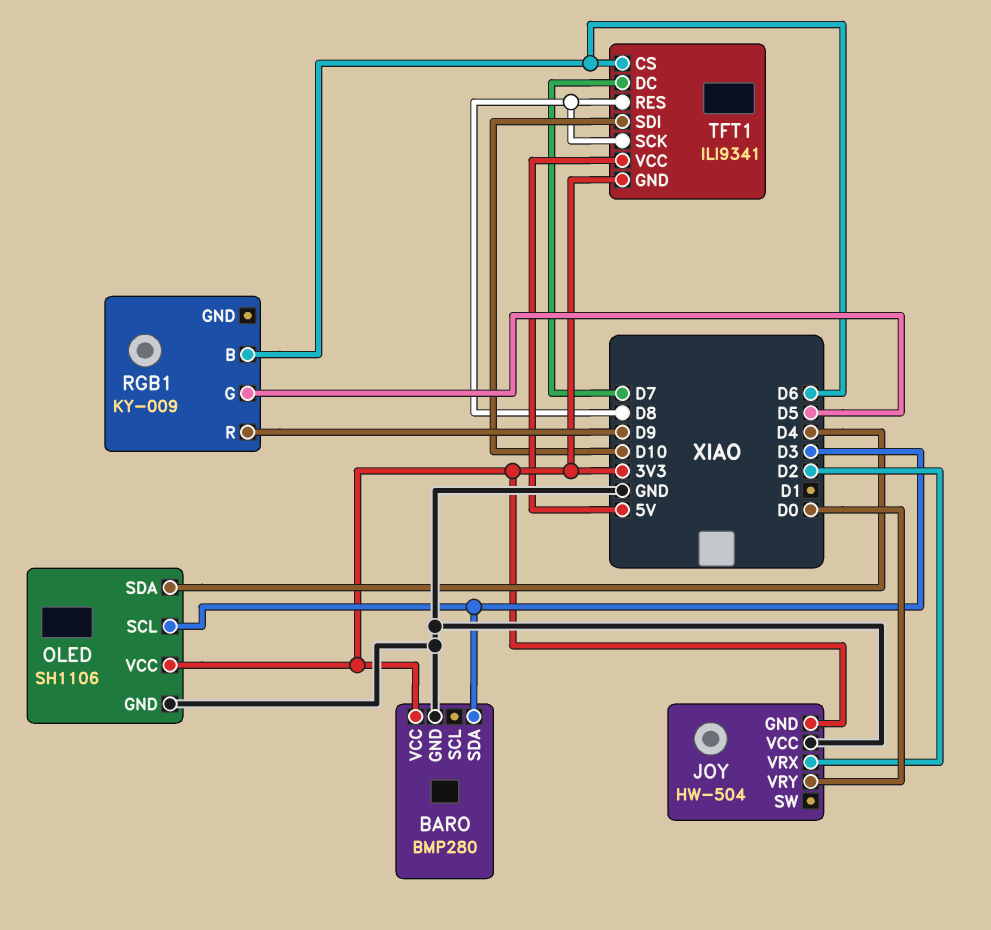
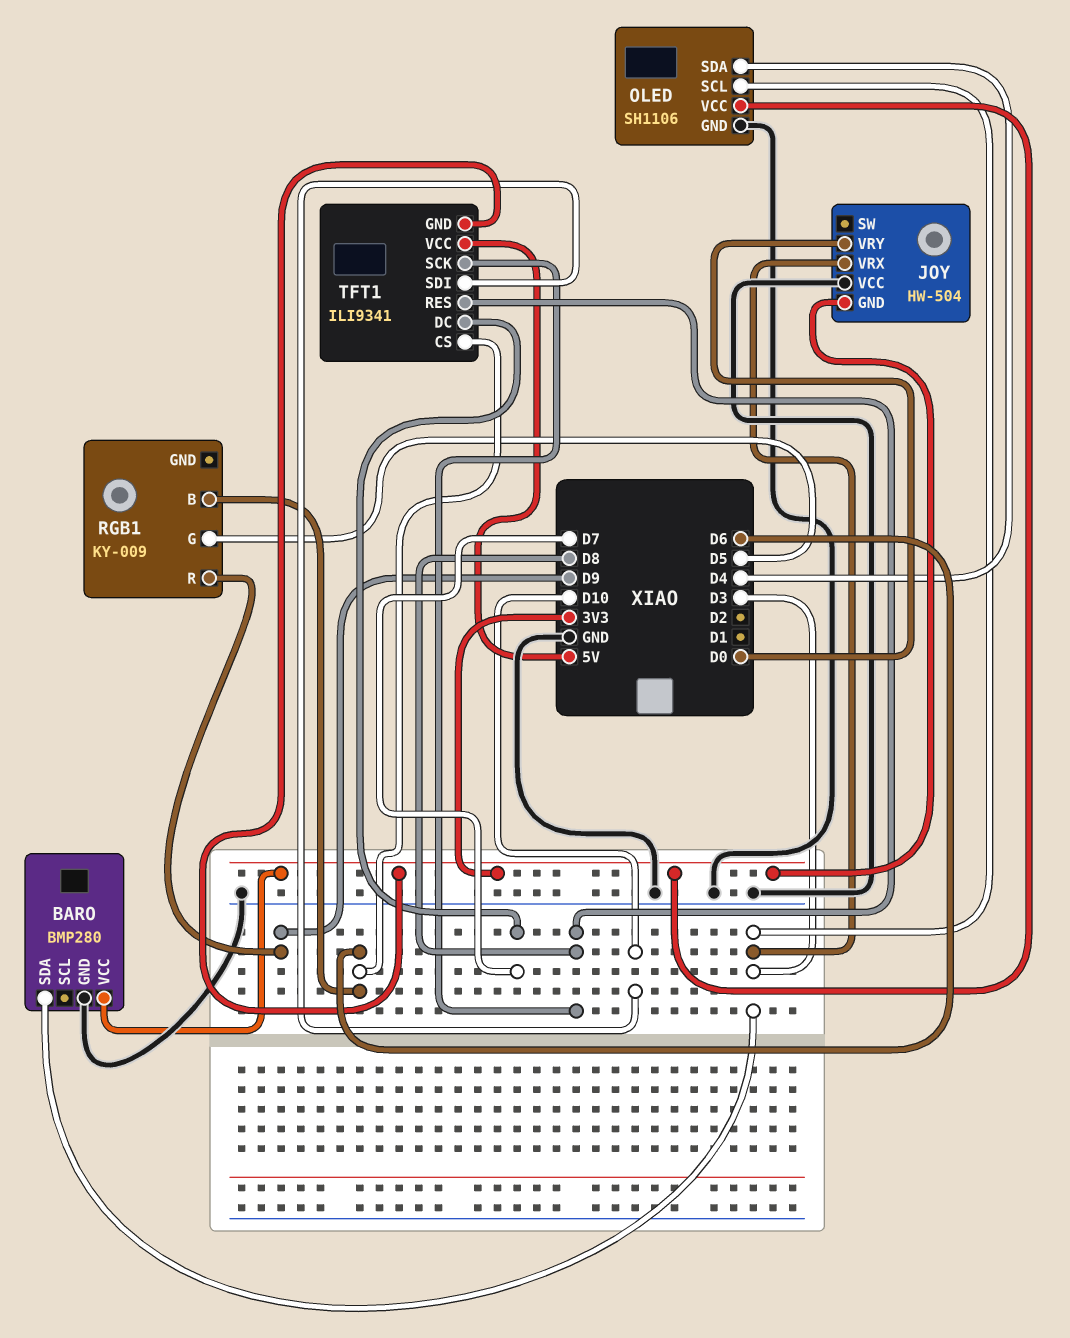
JOY pin VRX: D2 -> D3

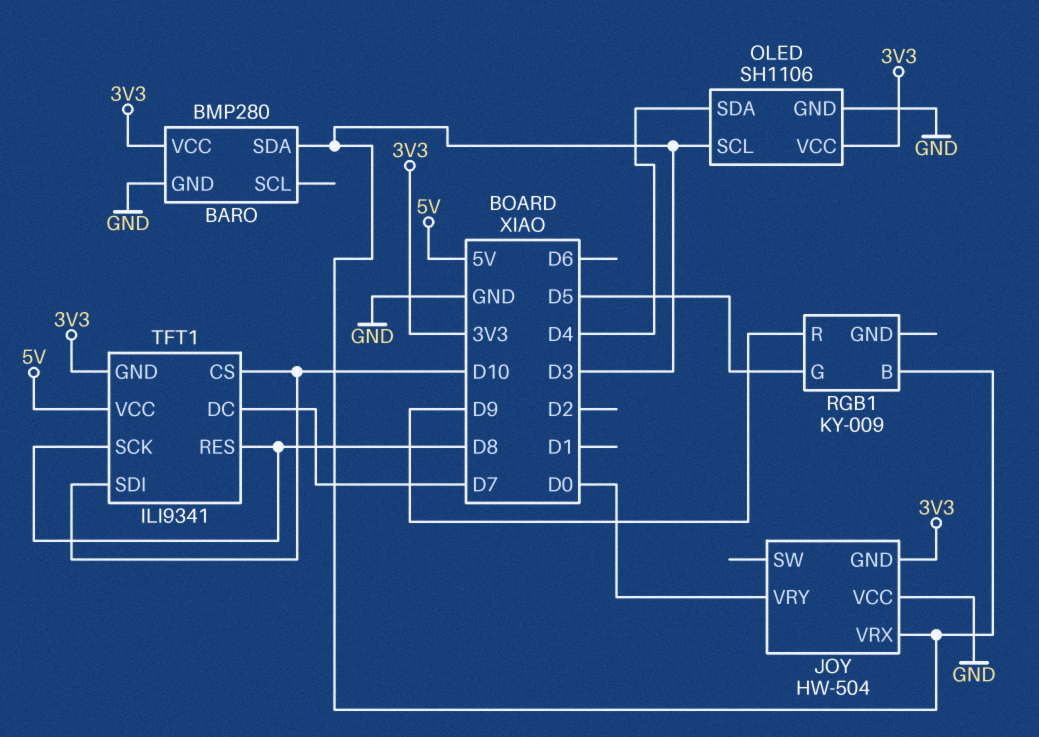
RGB1 pin B: D6 -> D3
TFT1 pin CS: D6 -> D10

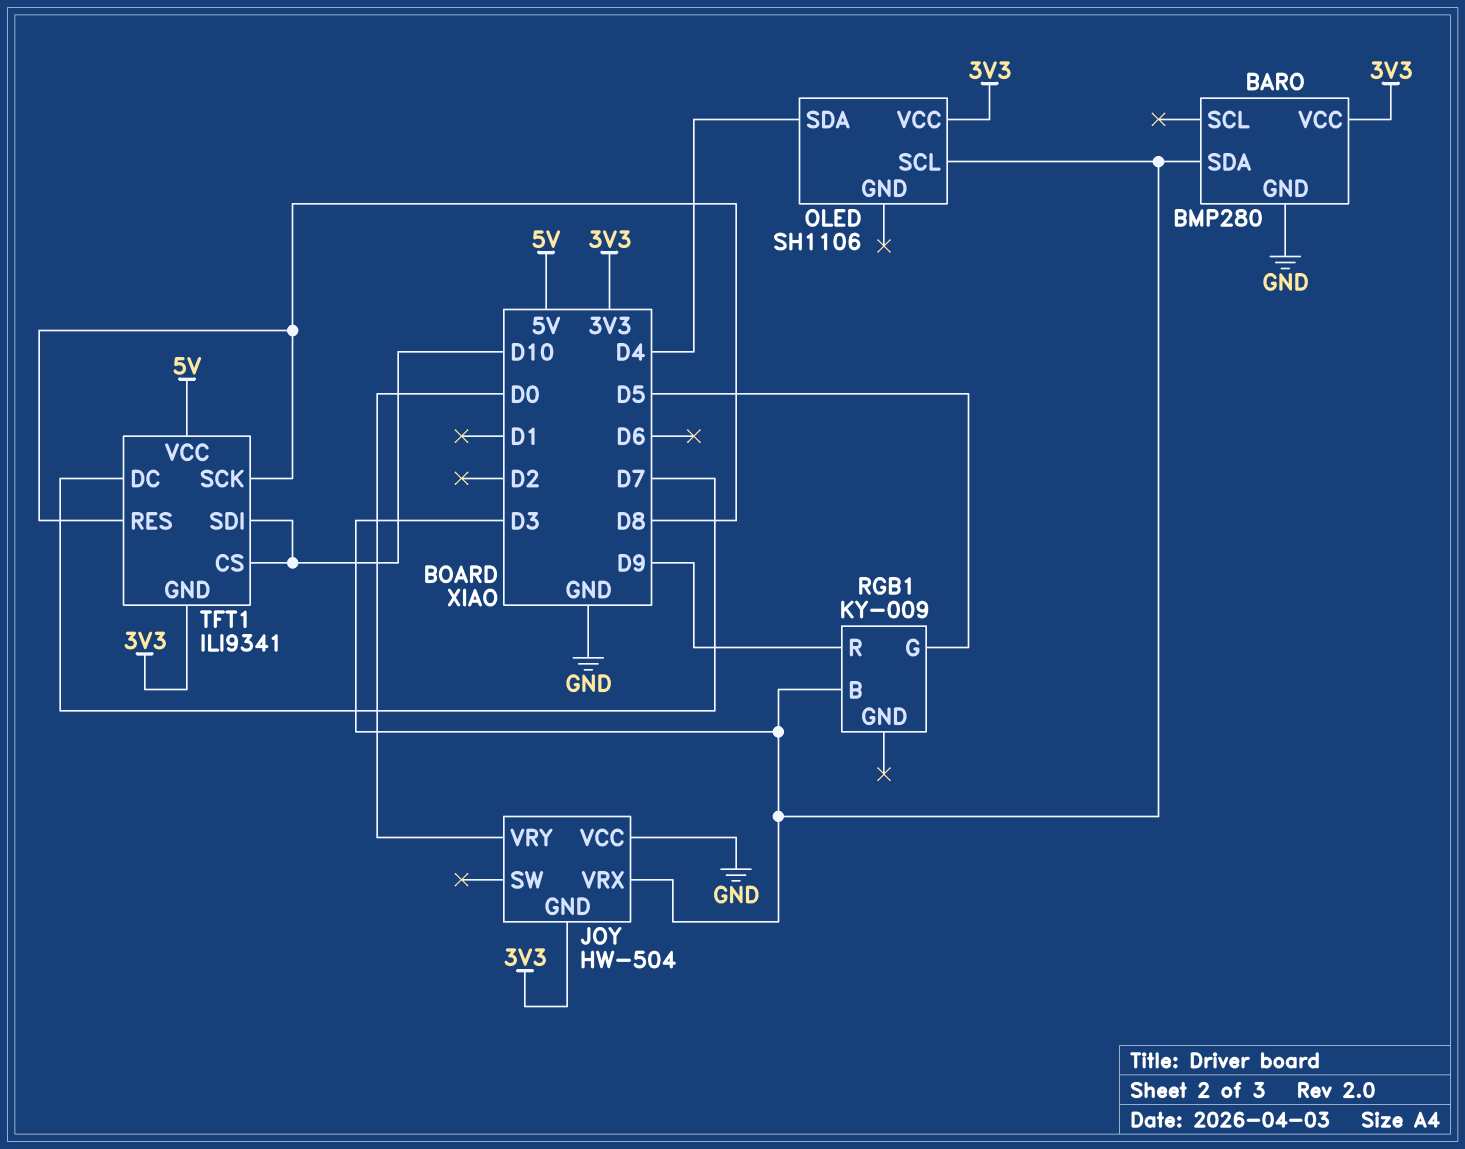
OLED pin GND: GND -> none

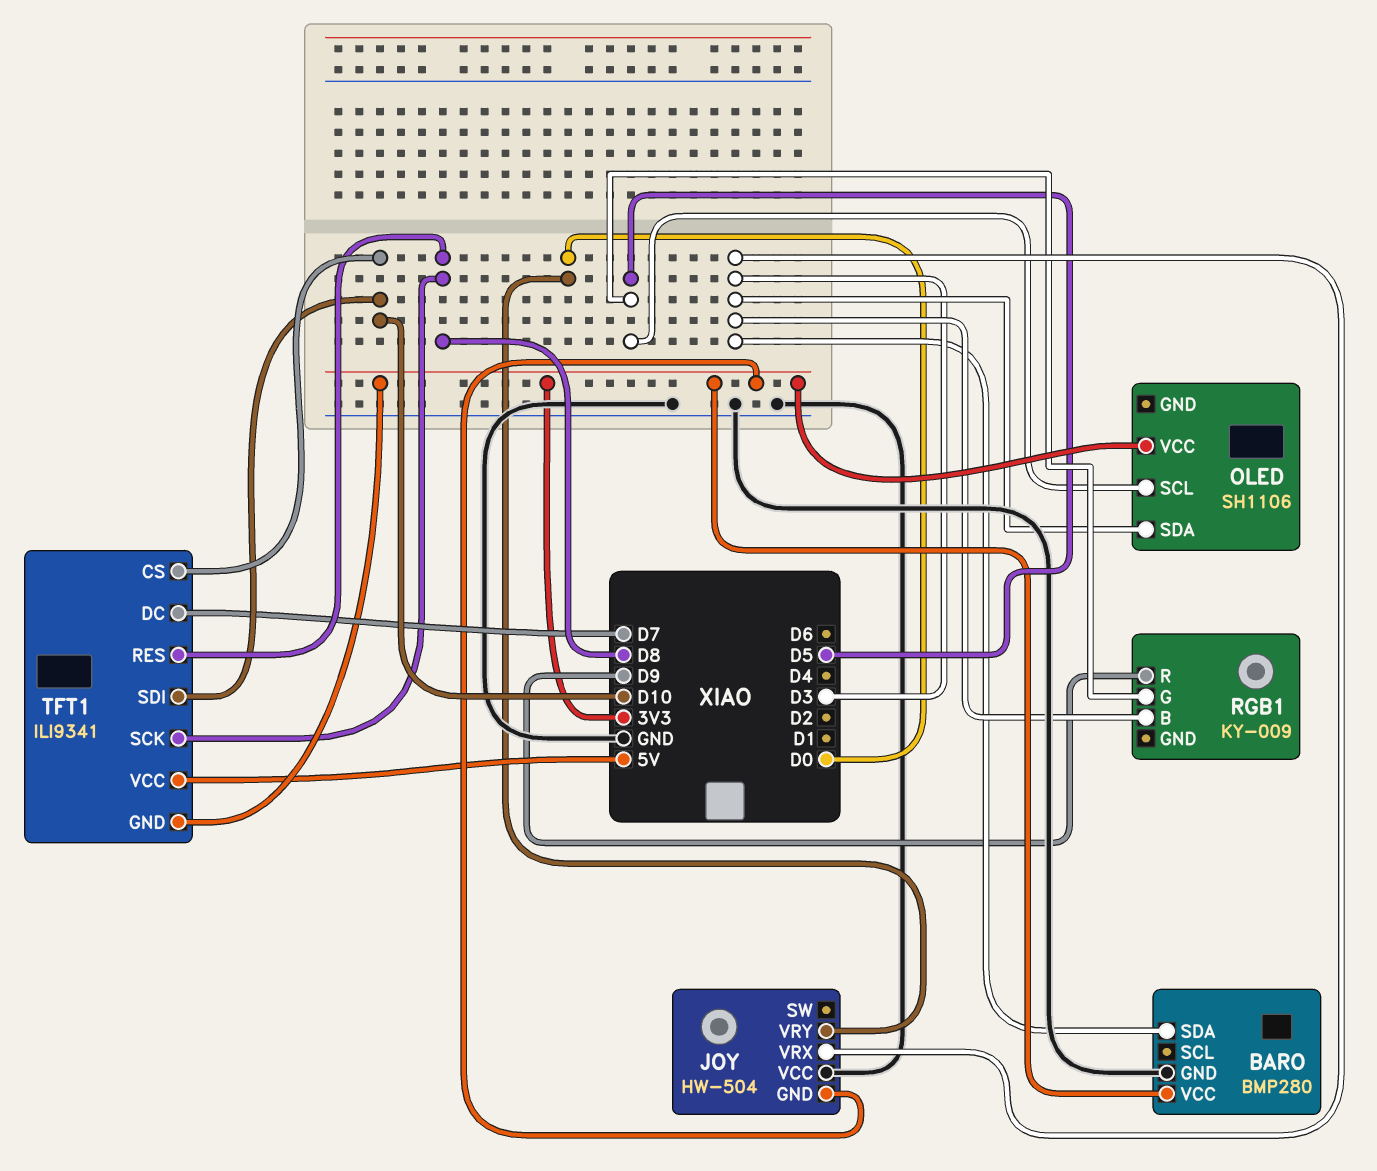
OLED pin SCL: D3 -> D5
OLED pin SDA: D4 -> D3

